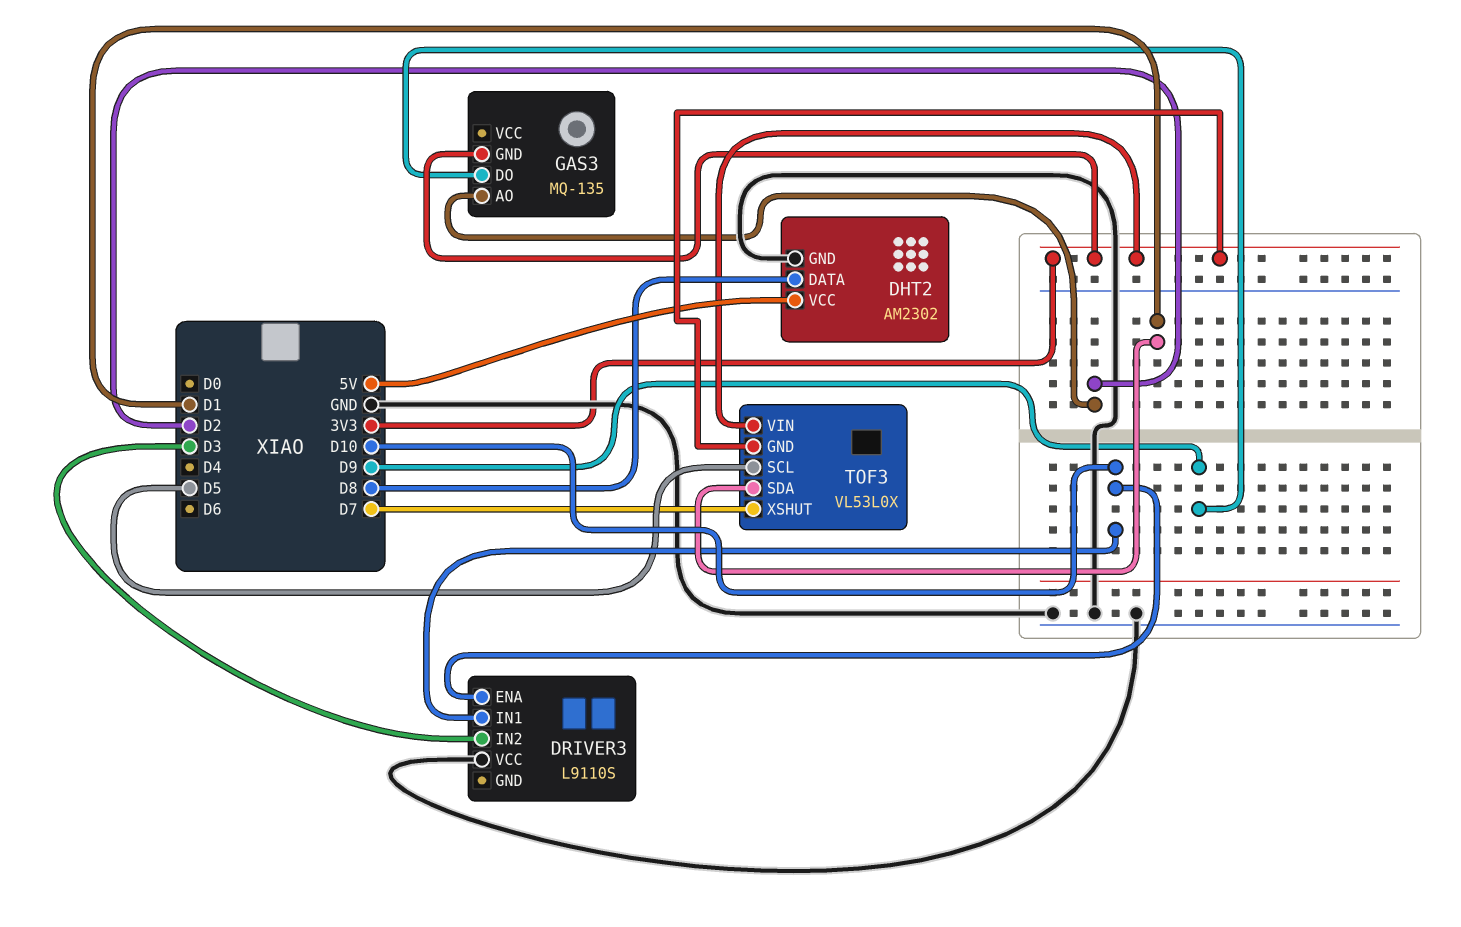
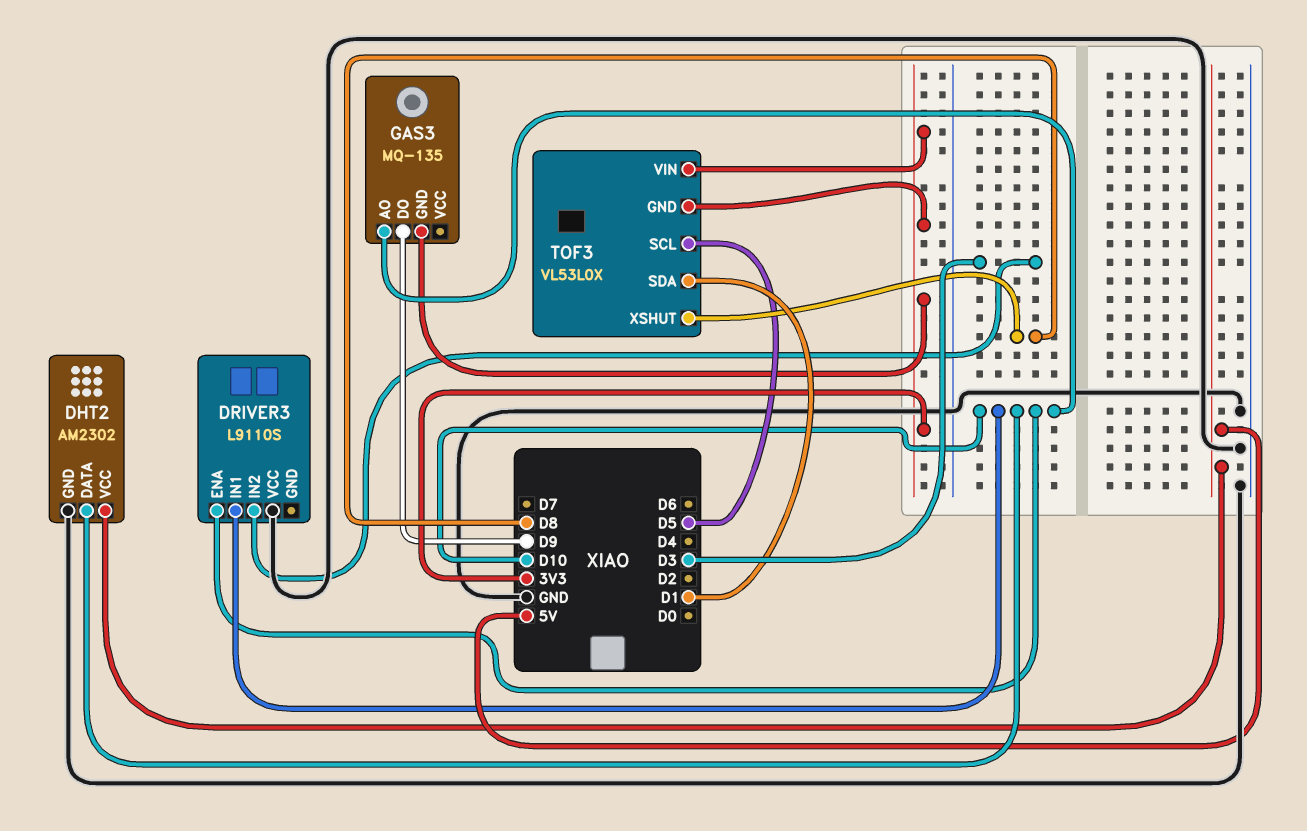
DHT2 pin DATA: D8 -> D10
GAS3 pin AO: D2 -> D10
TOF3 pin XSHUT: D7 -> D8

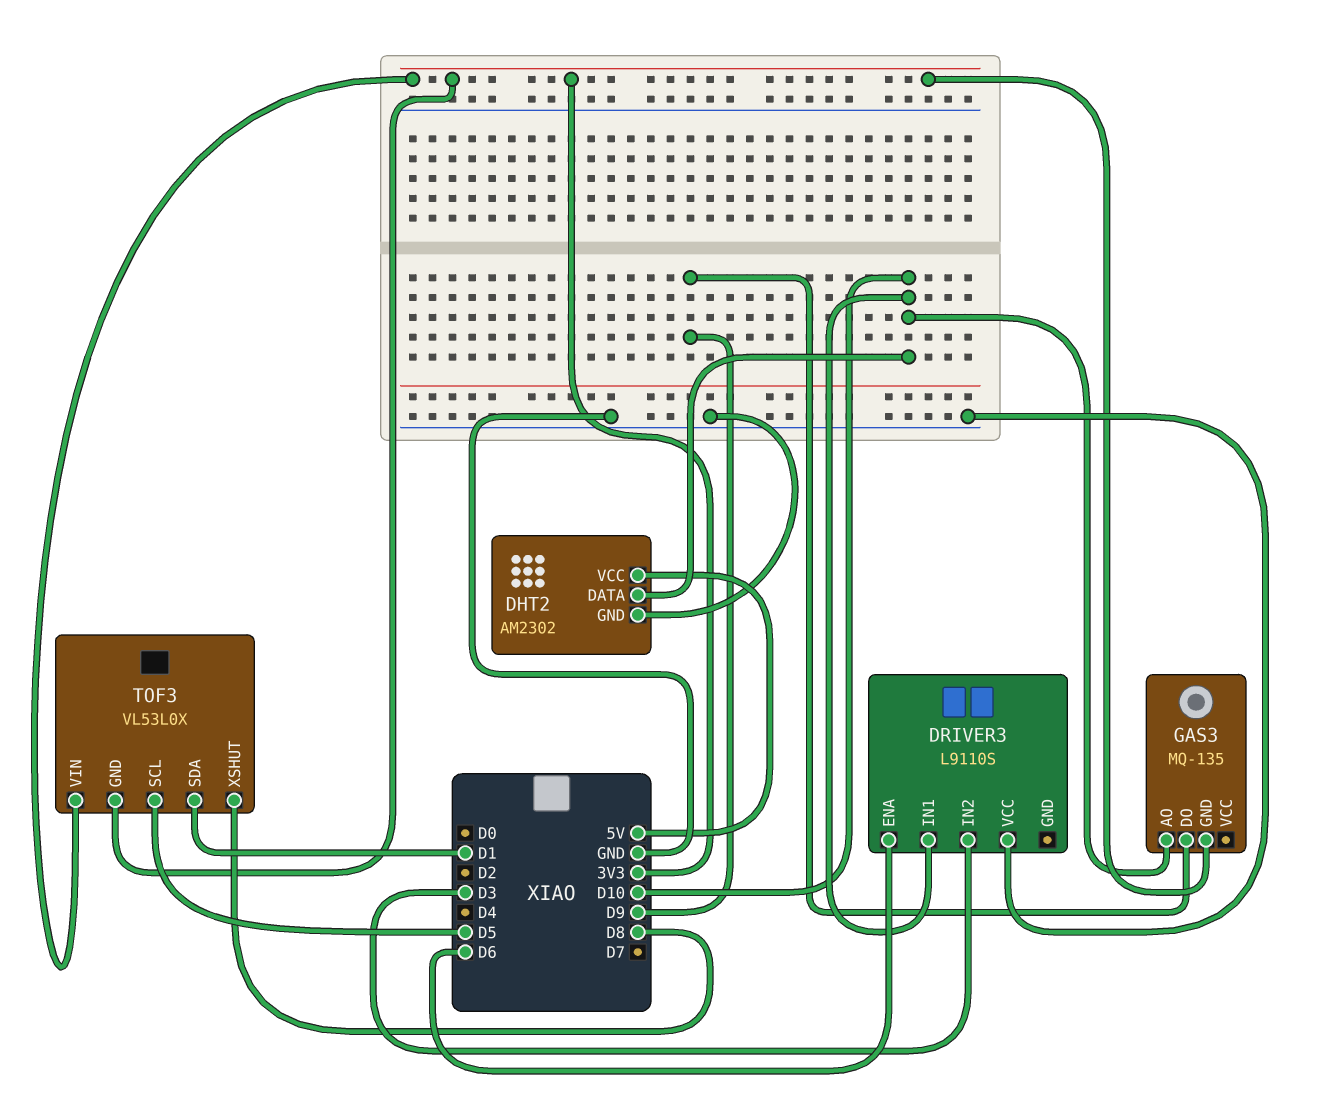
DRIVER3 pin ENA: D10 -> D6

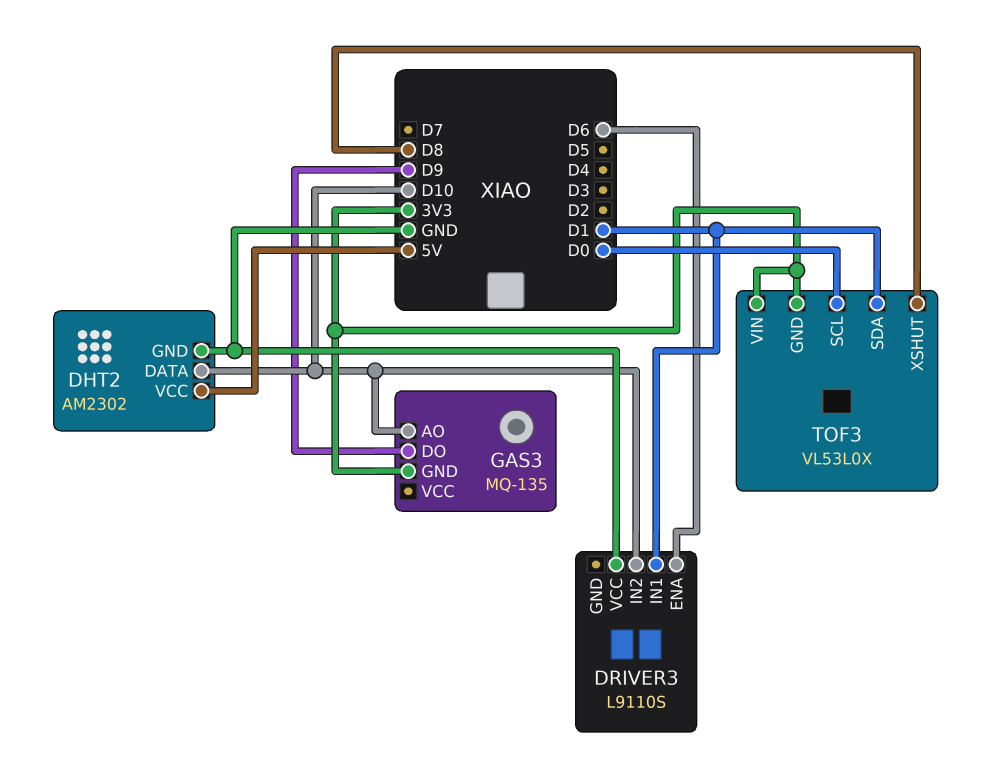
DRIVER3 pin IN1: D10 -> D1
DRIVER3 pin IN2: D3 -> D10
TOF3 pin SCL: D5 -> D0

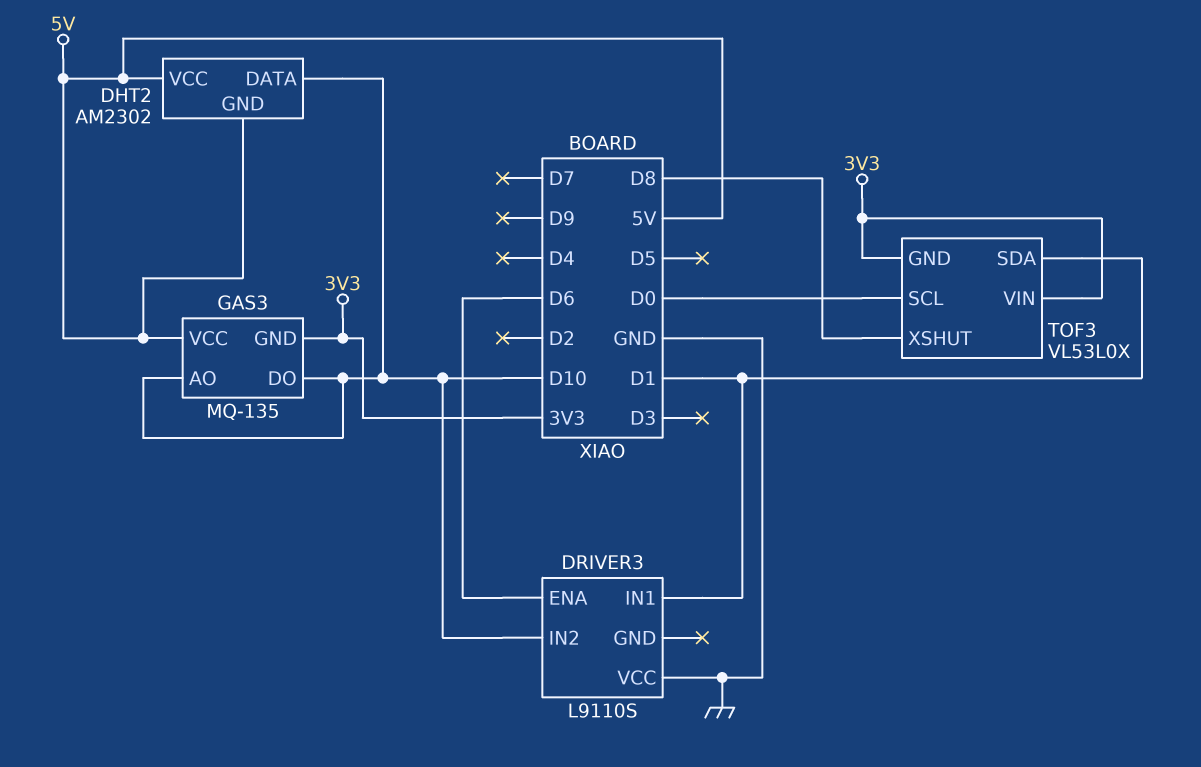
DHT2 pin GND: GND -> 5V
GAS3 pin DO: D9 -> D10
GAS3 pin VCC: none -> 5V

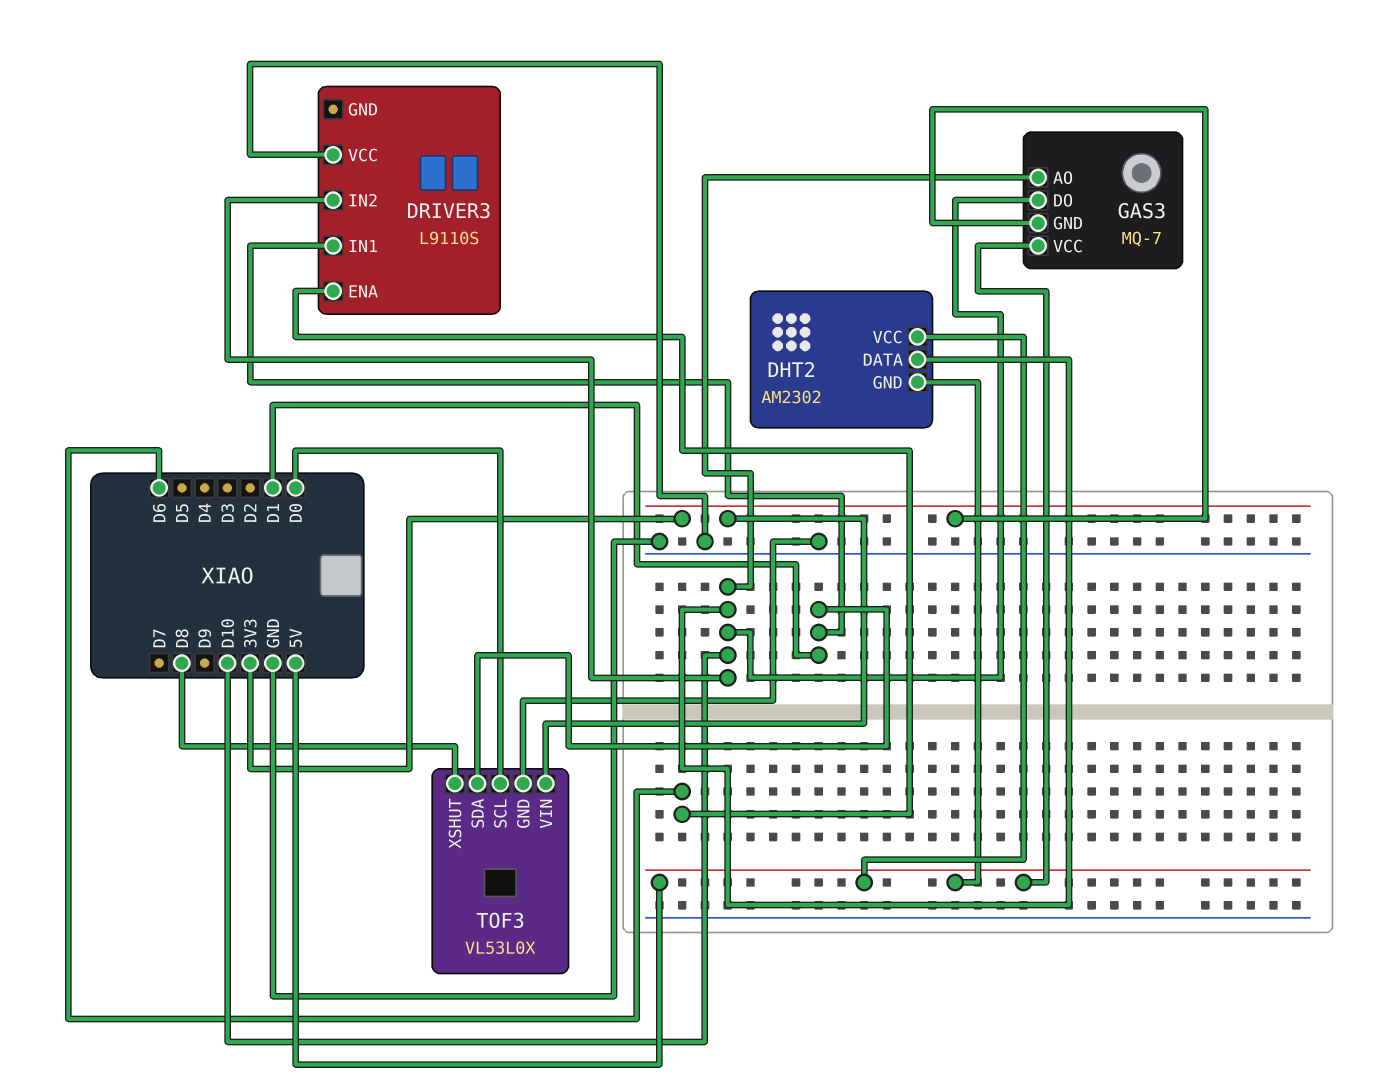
GAS3: MQ-135 -> MQ-7
TOF3 pin GND: 3V3 -> GND

